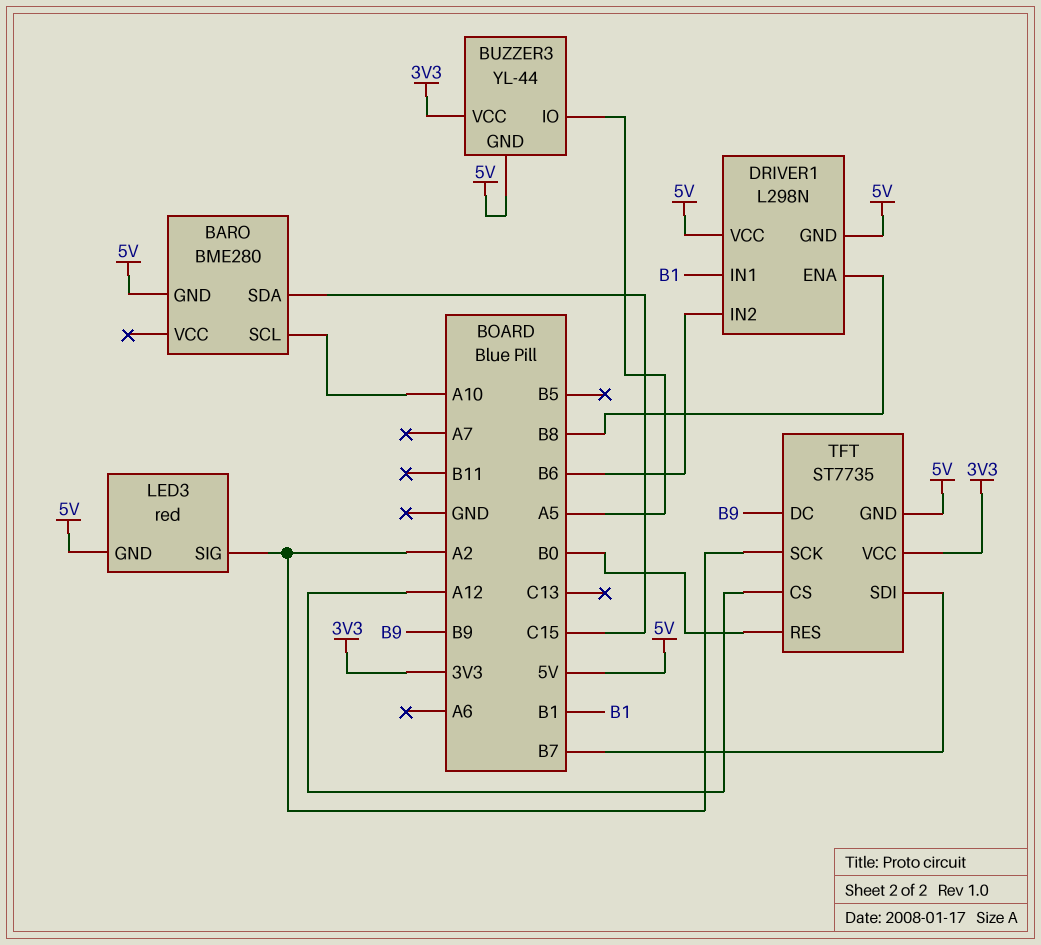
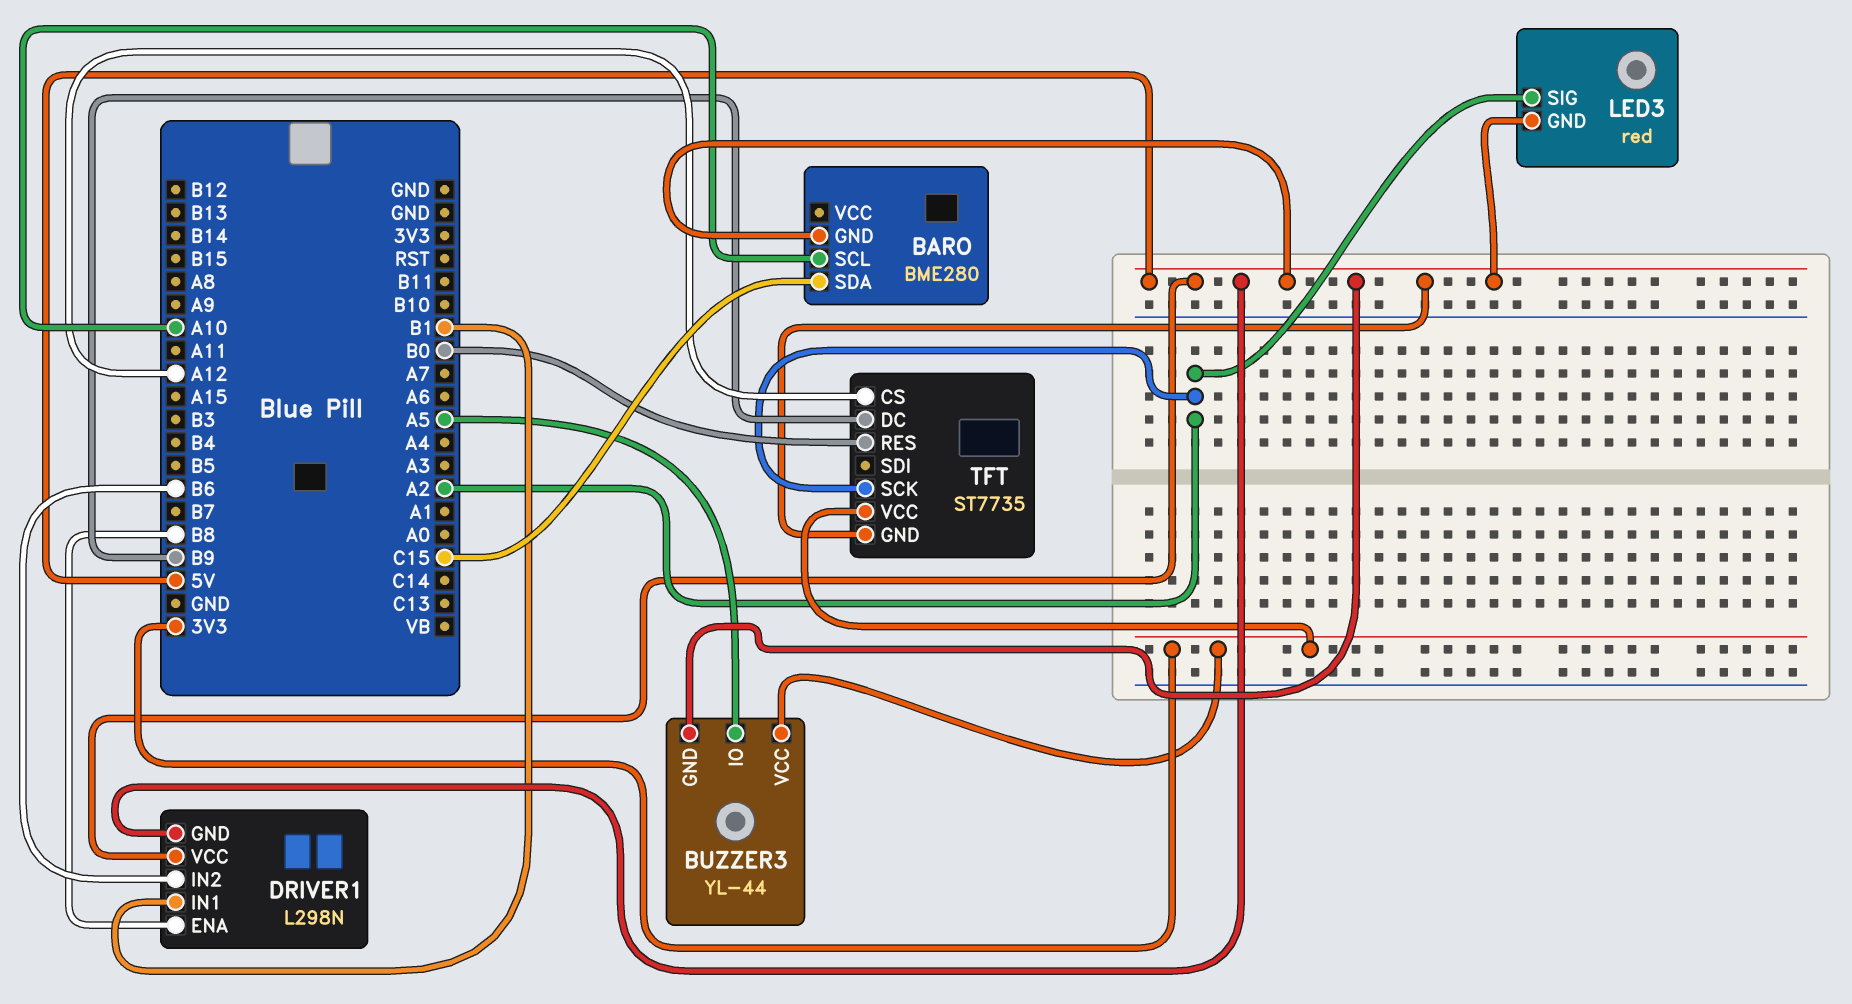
TFT pin SDI: B7 -> none

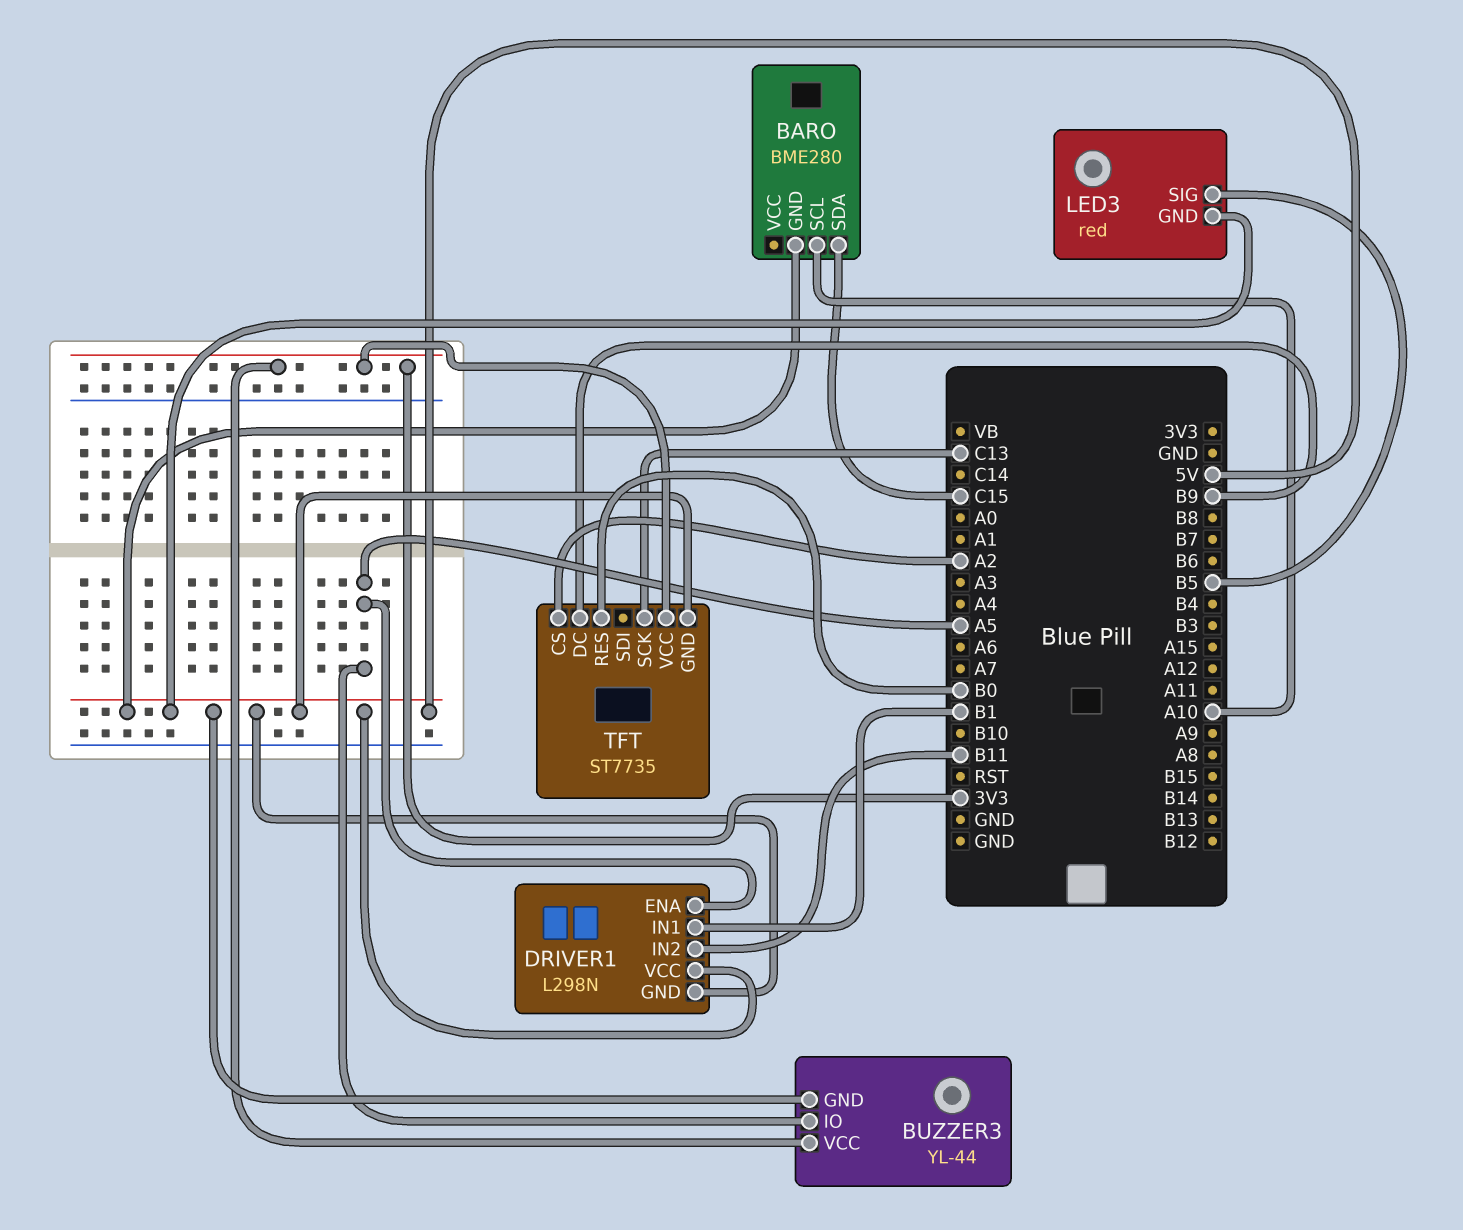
DRIVER1 pin ENA: B8 -> A5
DRIVER1 pin IN2: B6 -> B11
LED3 pin SIG: A2 -> B5
TFT pin CS: A12 -> A2
TFT pin SCK: A2 -> C13

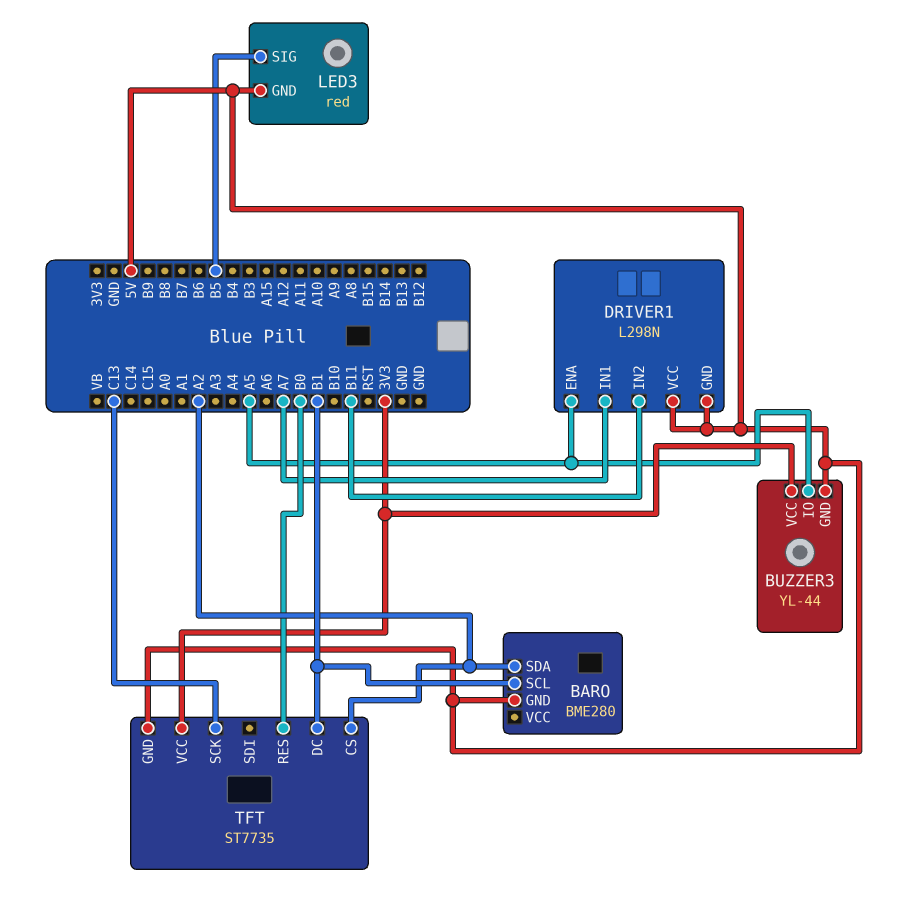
BARO pin SCL: A10 -> B1
BARO pin SDA: C15 -> A2
DRIVER1 pin IN1: B1 -> A7
TFT pin DC: B9 -> B1

